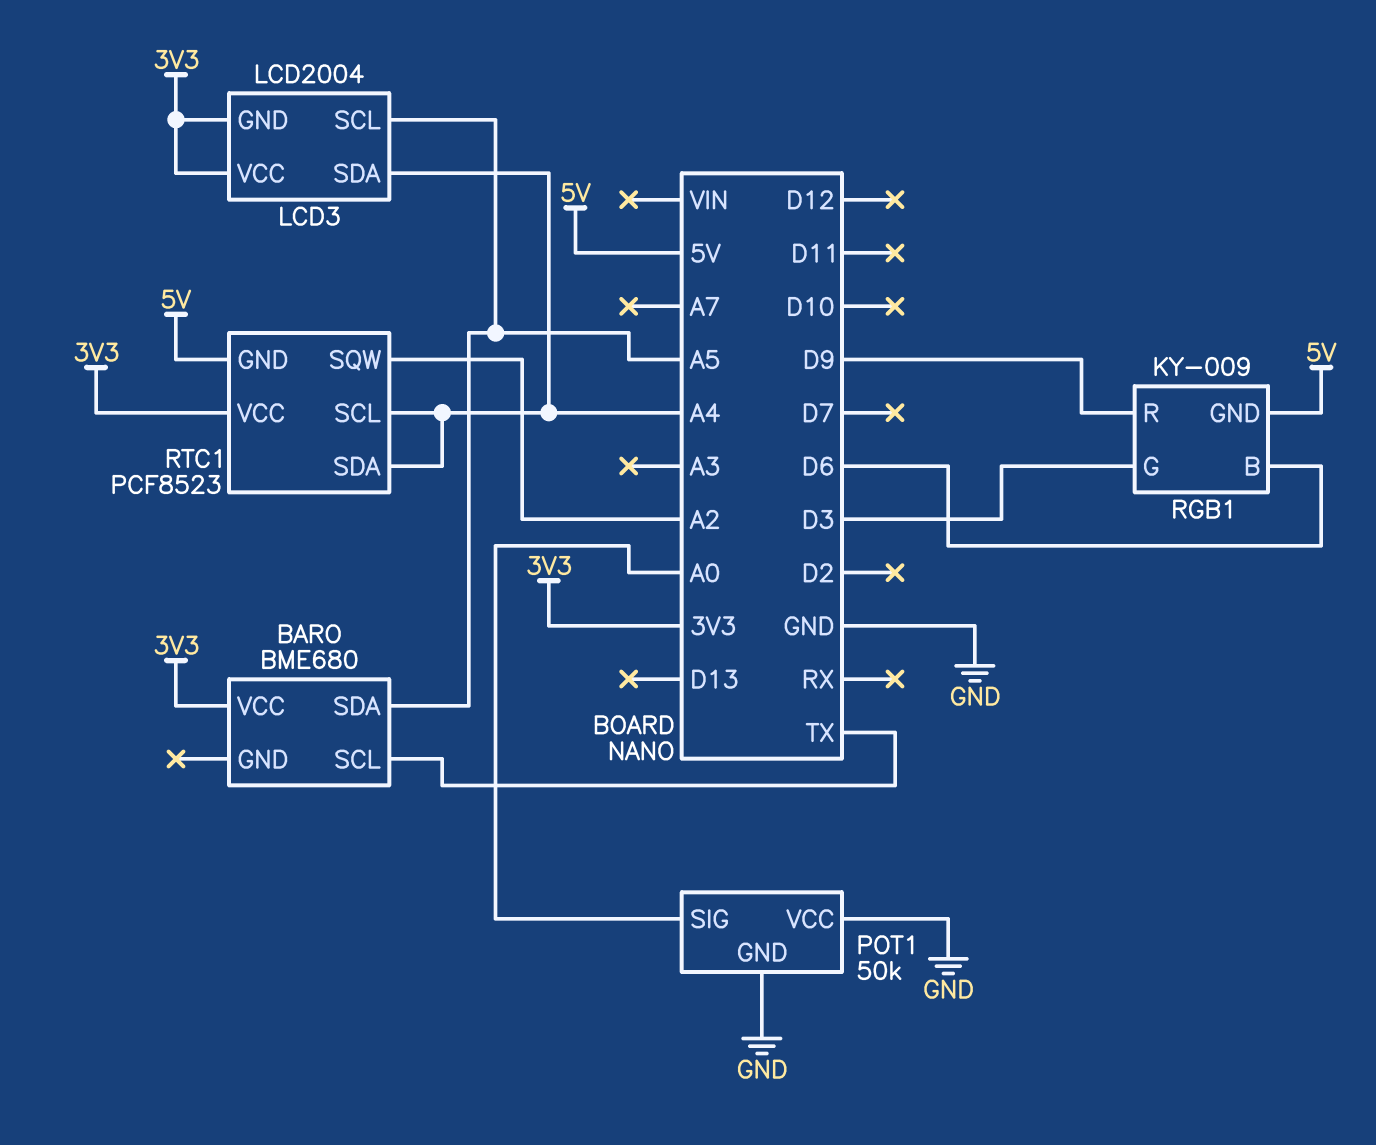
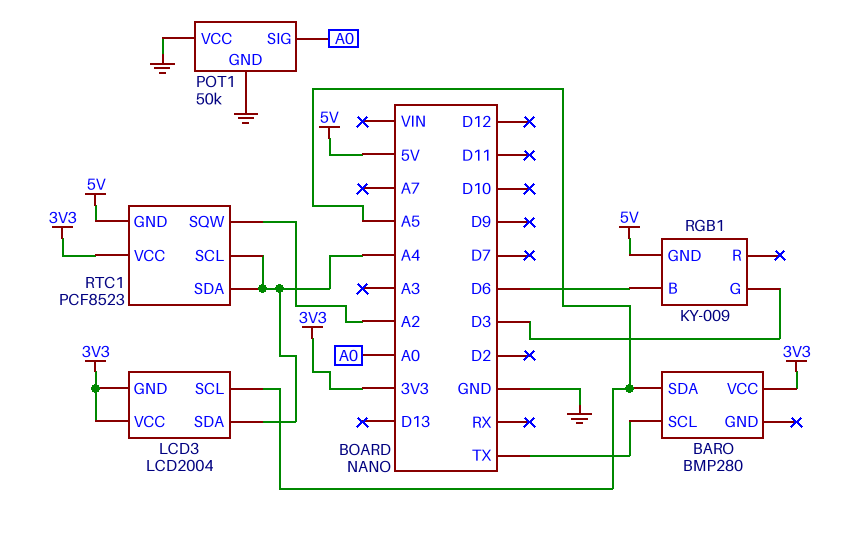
BARO: BME680 -> BMP280
RGB1 pin R: D9 -> none

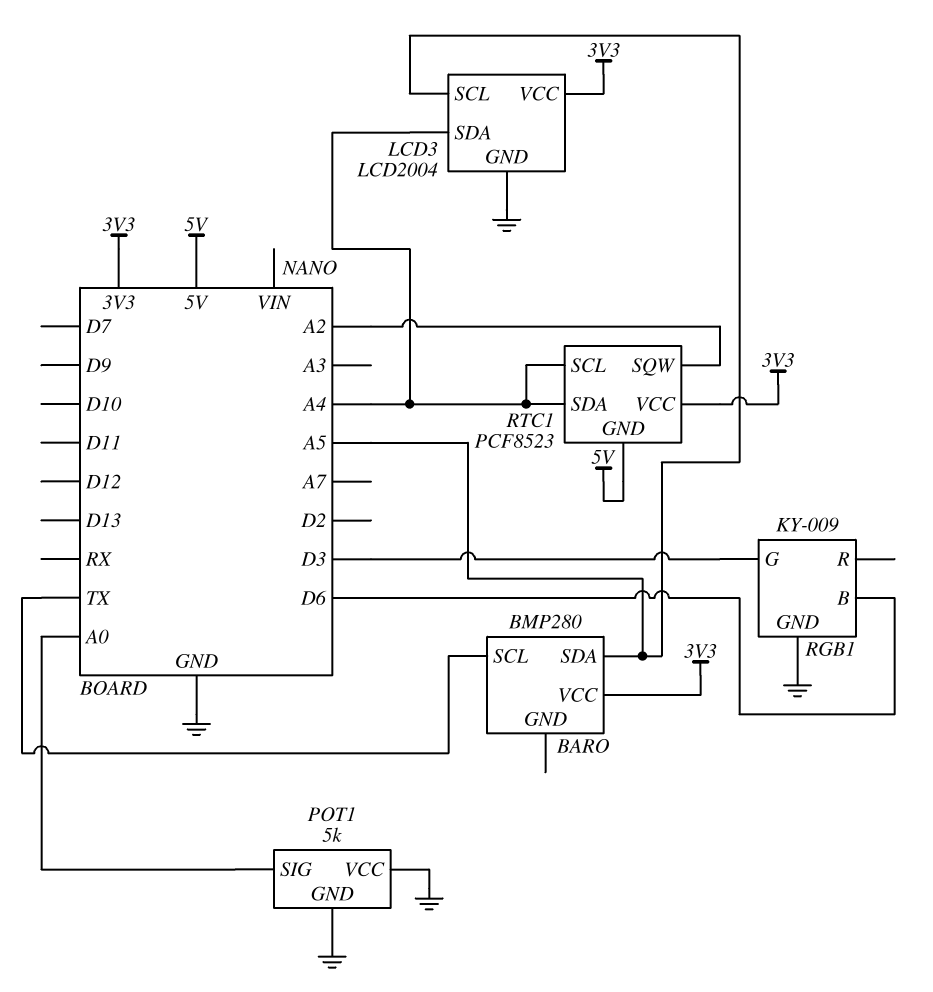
LCD3 pin GND: 3V3 -> GND
POT1: 50k -> 5k
RGB1 pin GND: 5V -> GND

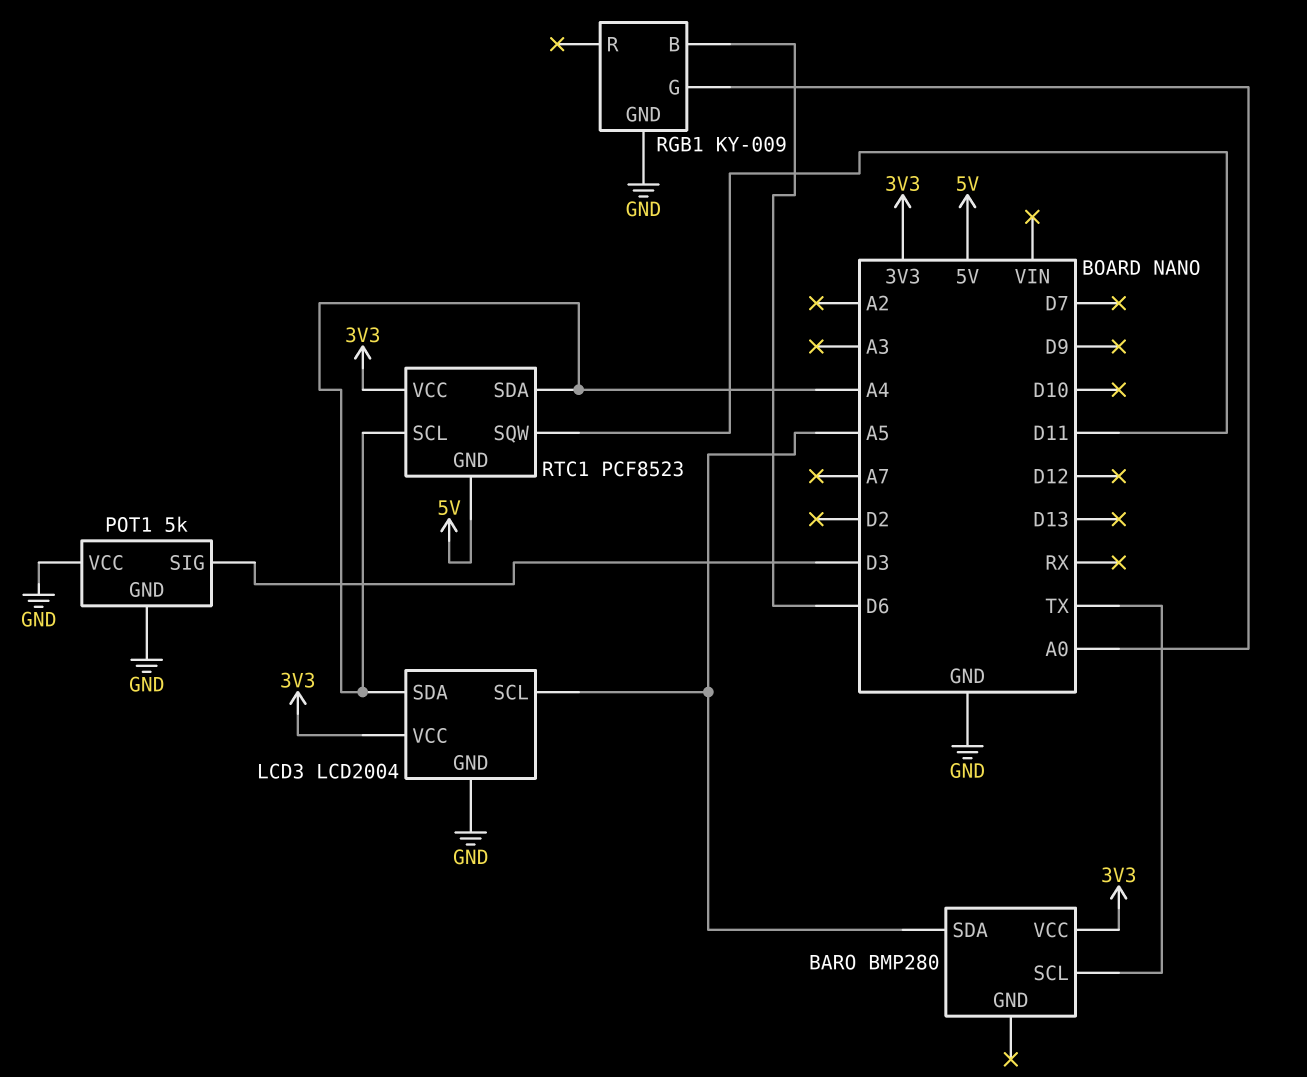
POT1 pin SIG: A0 -> D3
RGB1 pin G: D3 -> A0
RTC1 pin SQW: A2 -> D11

